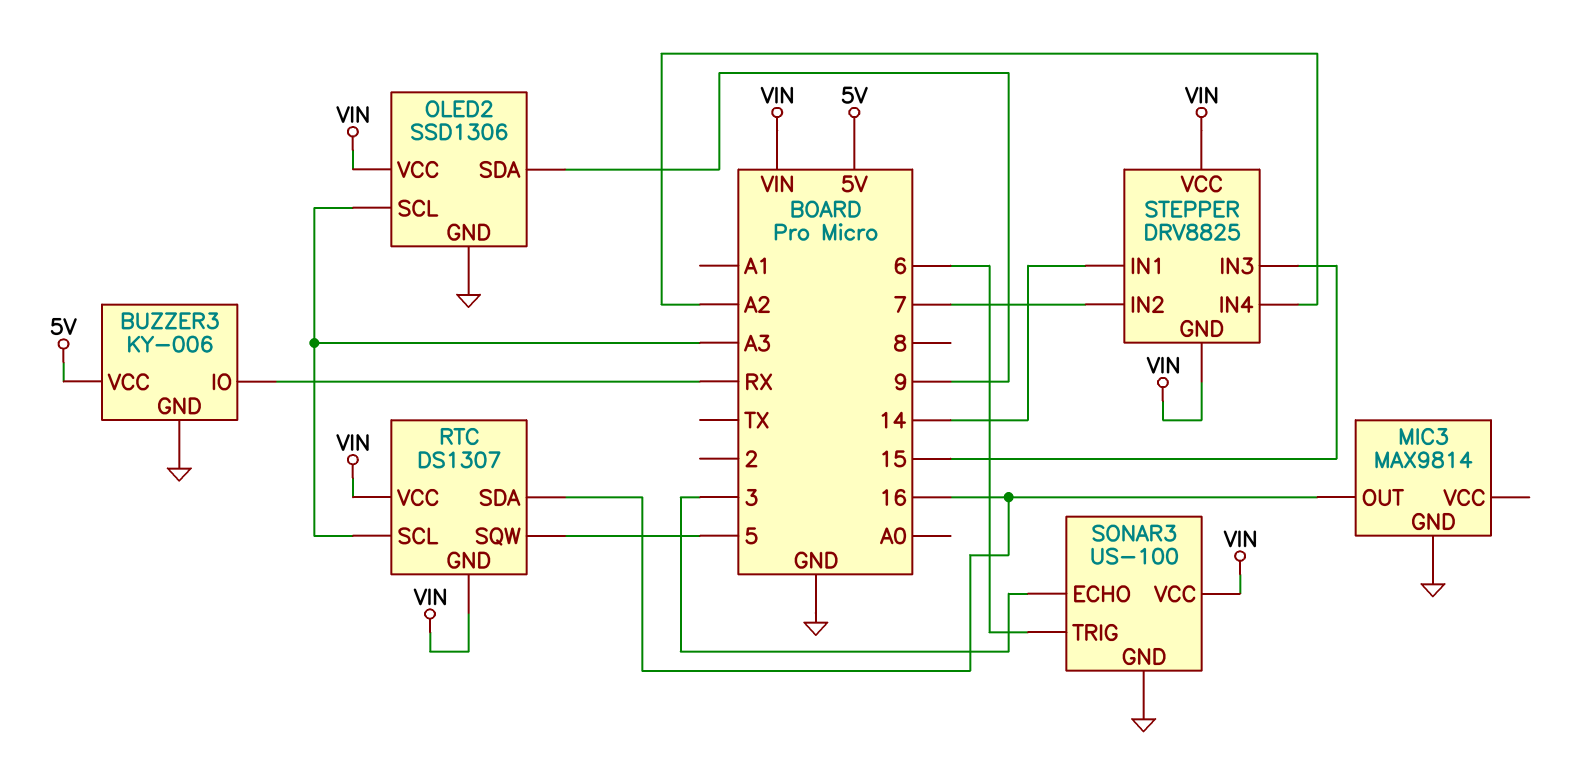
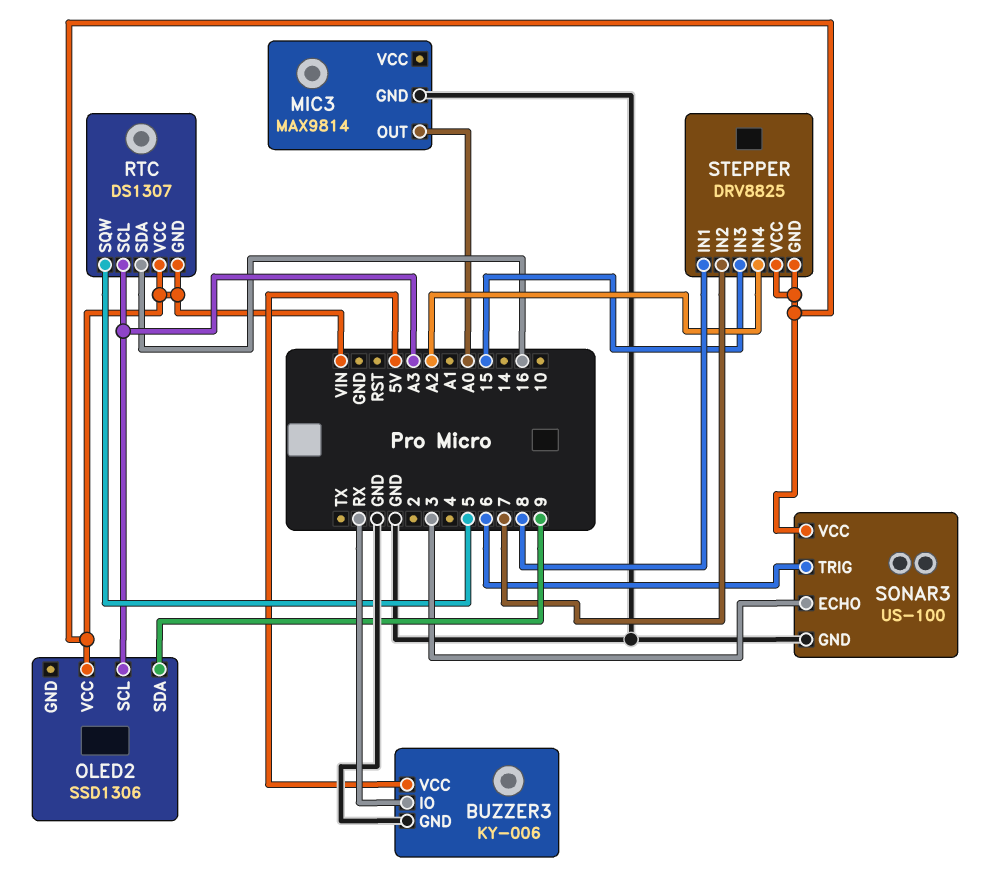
MIC3 pin OUT: 16 -> A0
OLED2 pin GND: GND -> none
STEPPER pin IN1: 14 -> 8

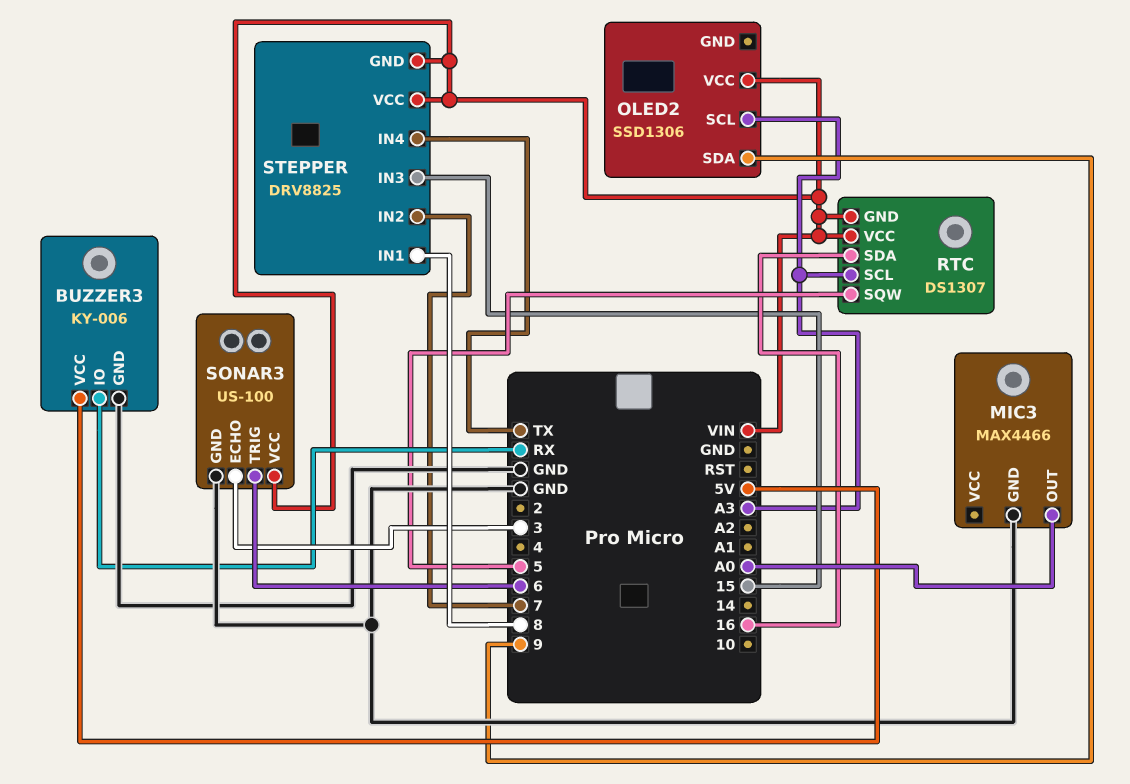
MIC3: MAX9814 -> MAX4466
STEPPER pin IN4: A2 -> TX

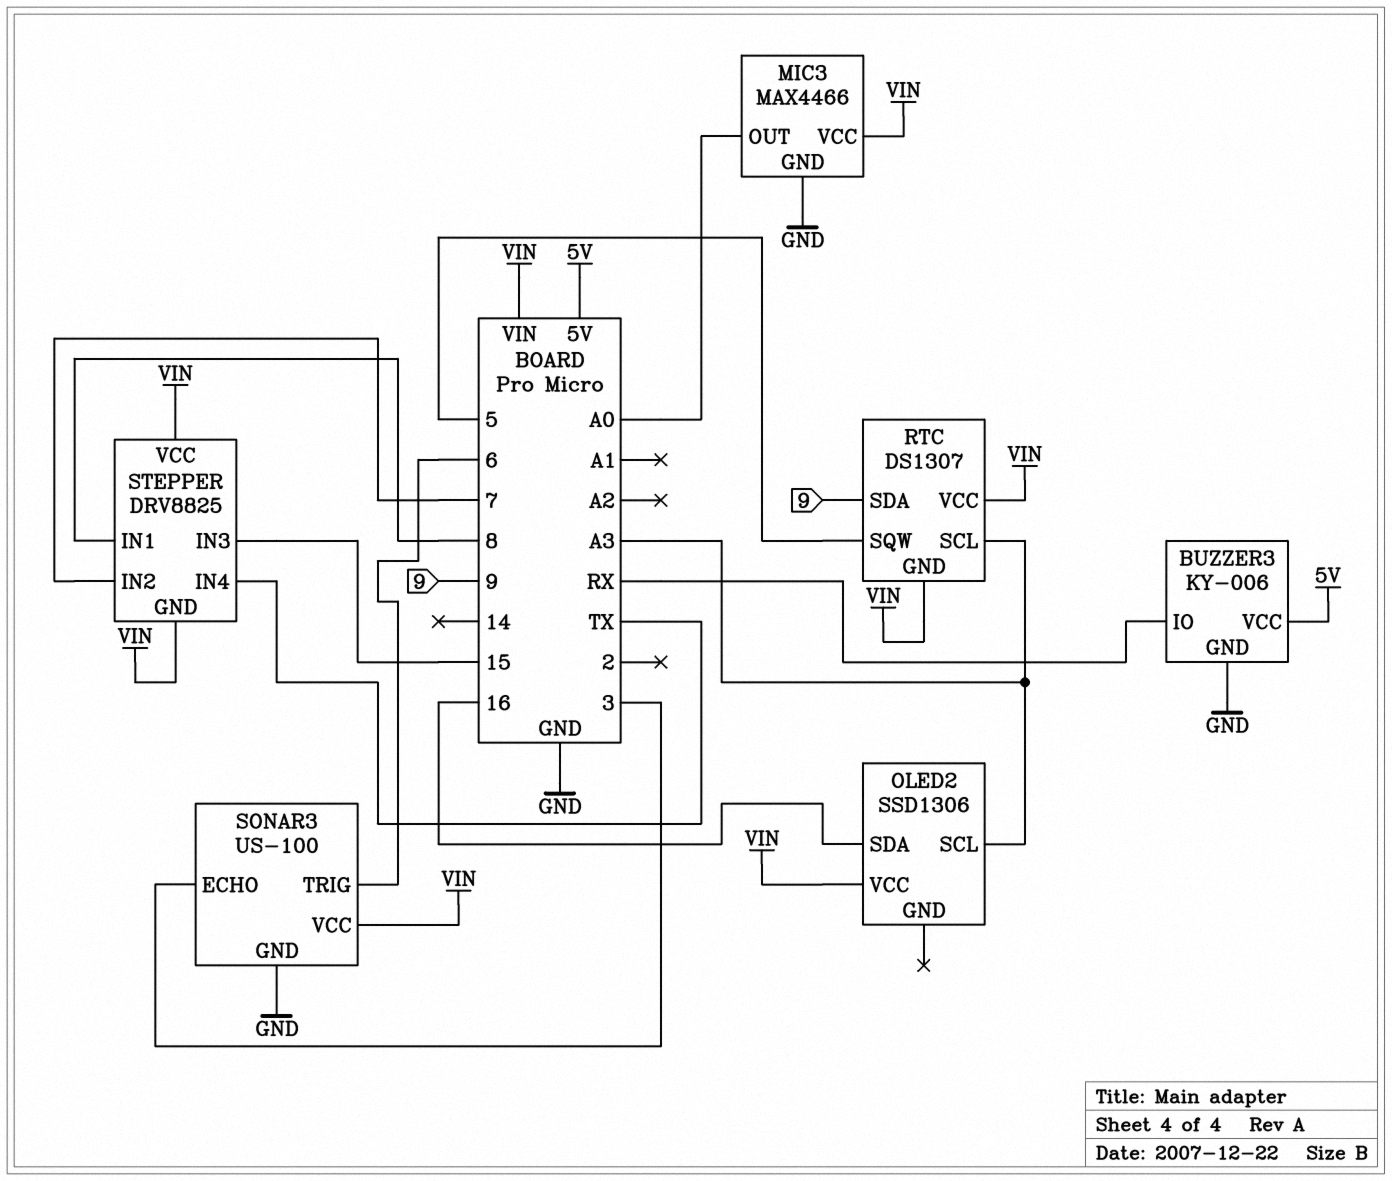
MIC3 pin VCC: none -> VIN
OLED2 pin SDA: 9 -> 16
RTC pin SDA: 16 -> 9

